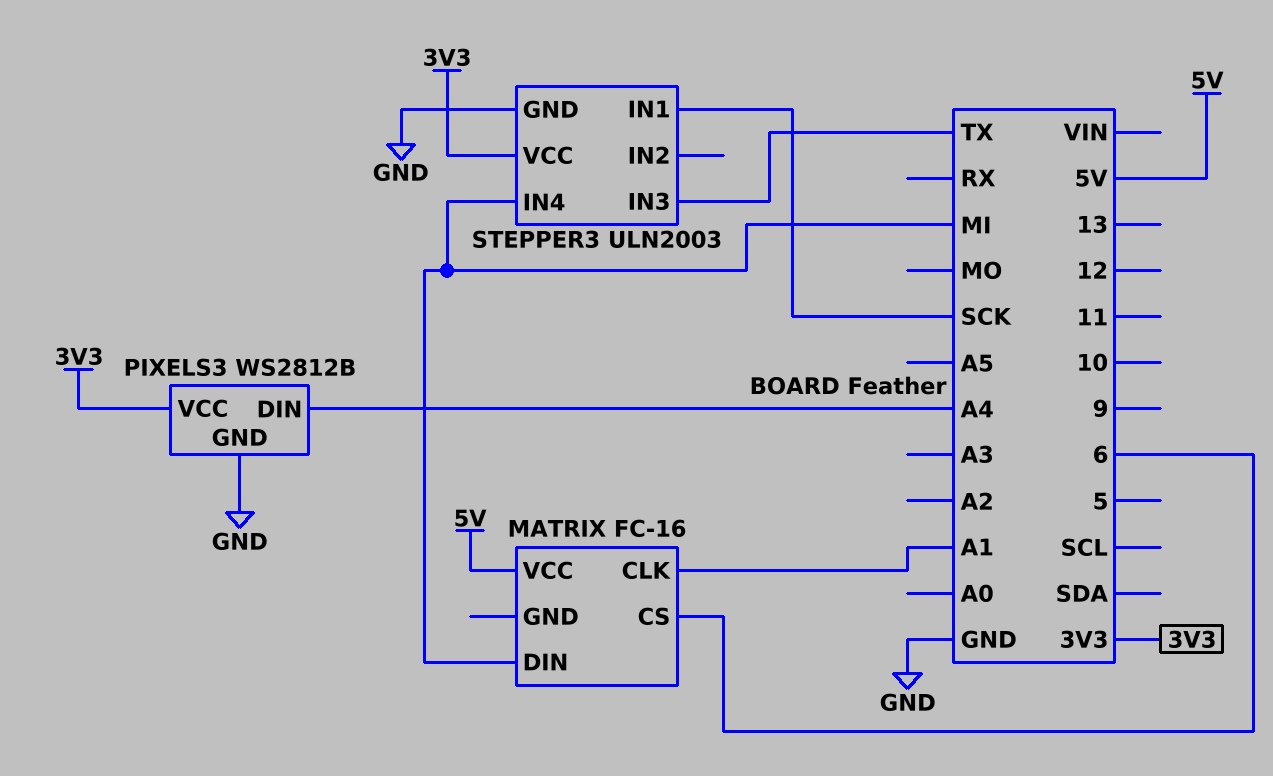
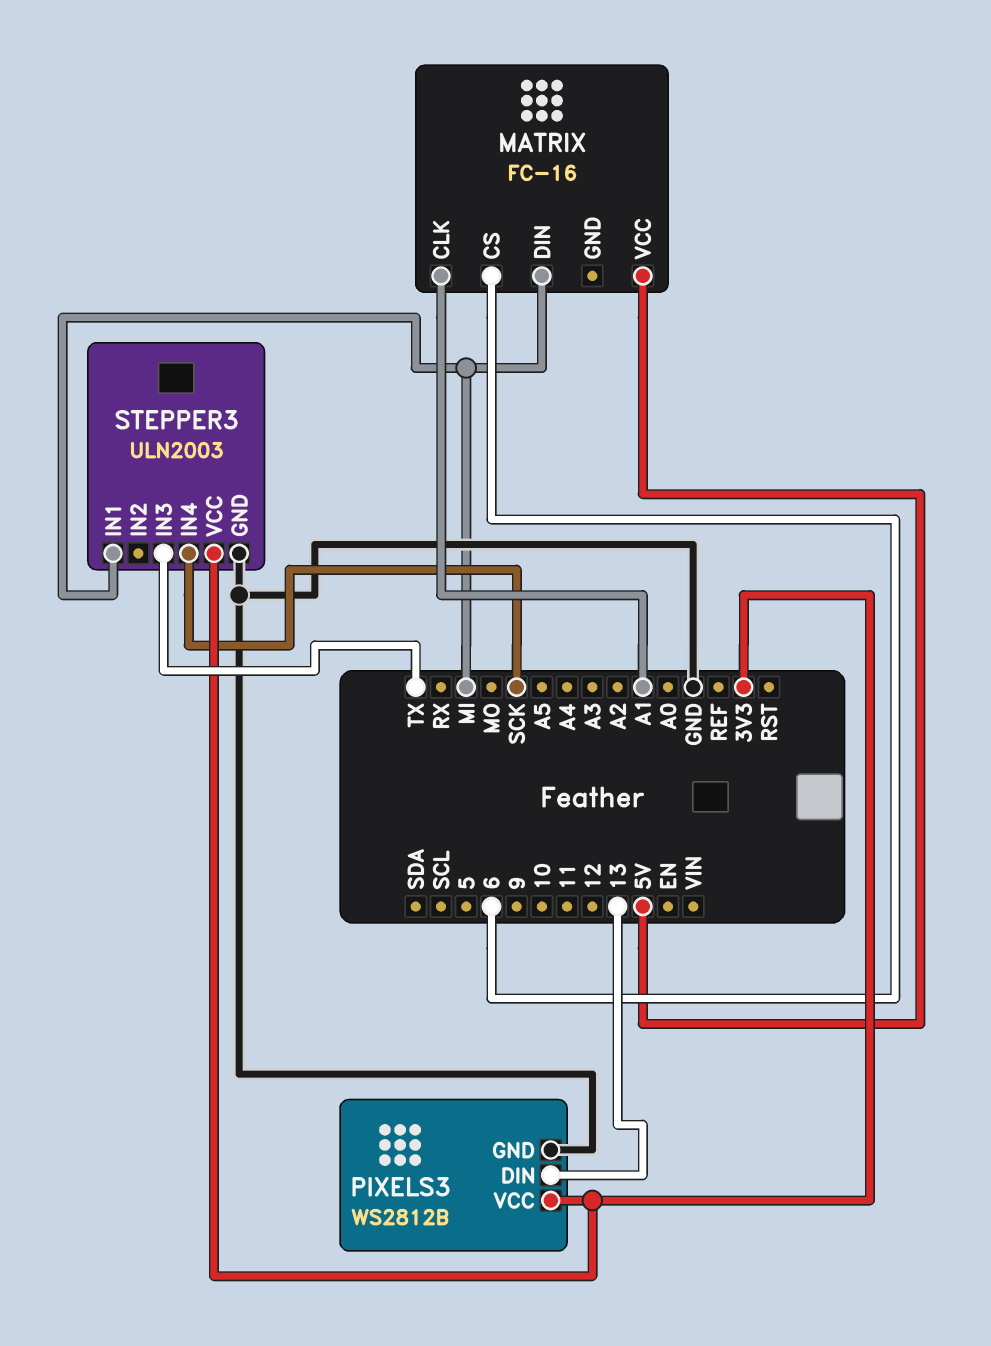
PIXELS3 pin DIN: A4 -> 13
STEPPER3 pin IN1: SCK -> MI
STEPPER3 pin IN4: MI -> SCK

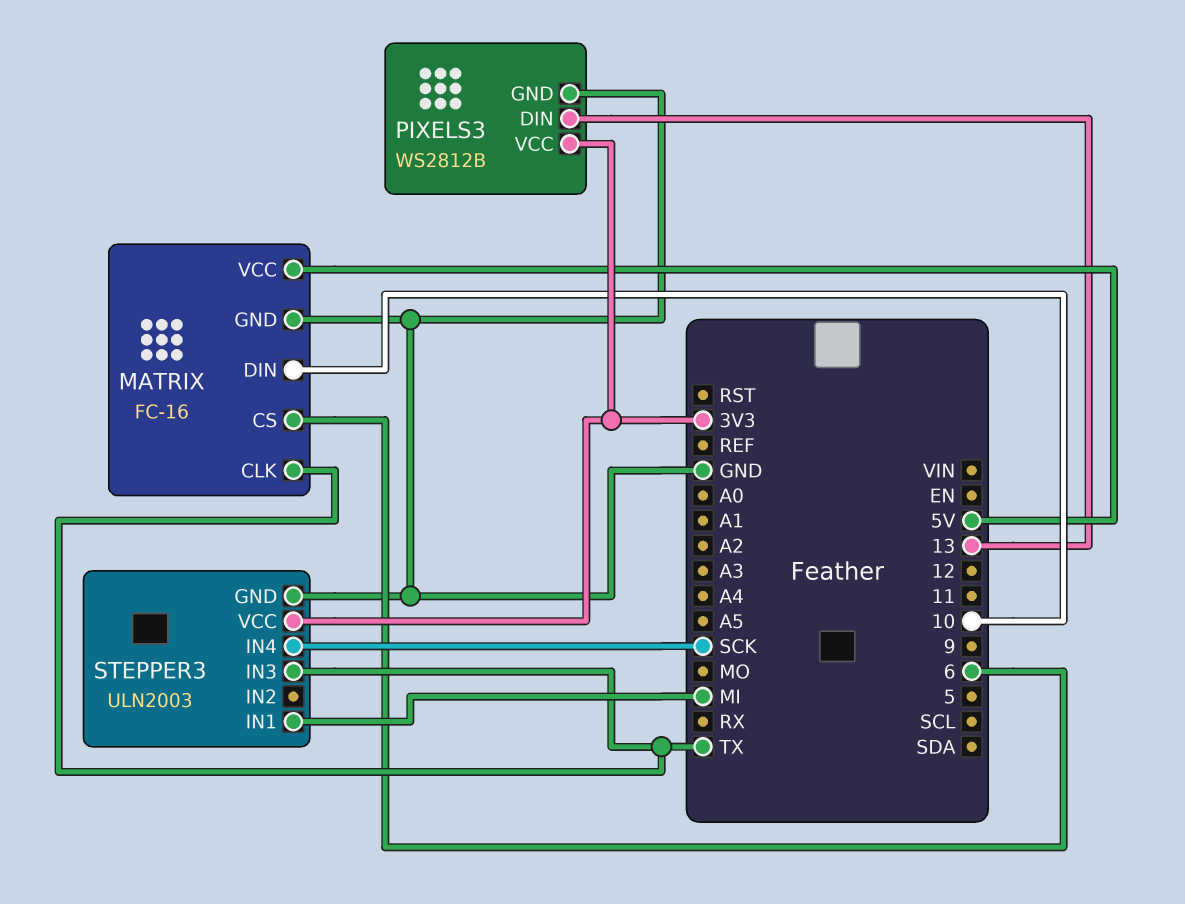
MATRIX pin CLK: A1 -> TX
MATRIX pin DIN: MI -> 10
MATRIX pin GND: none -> GND

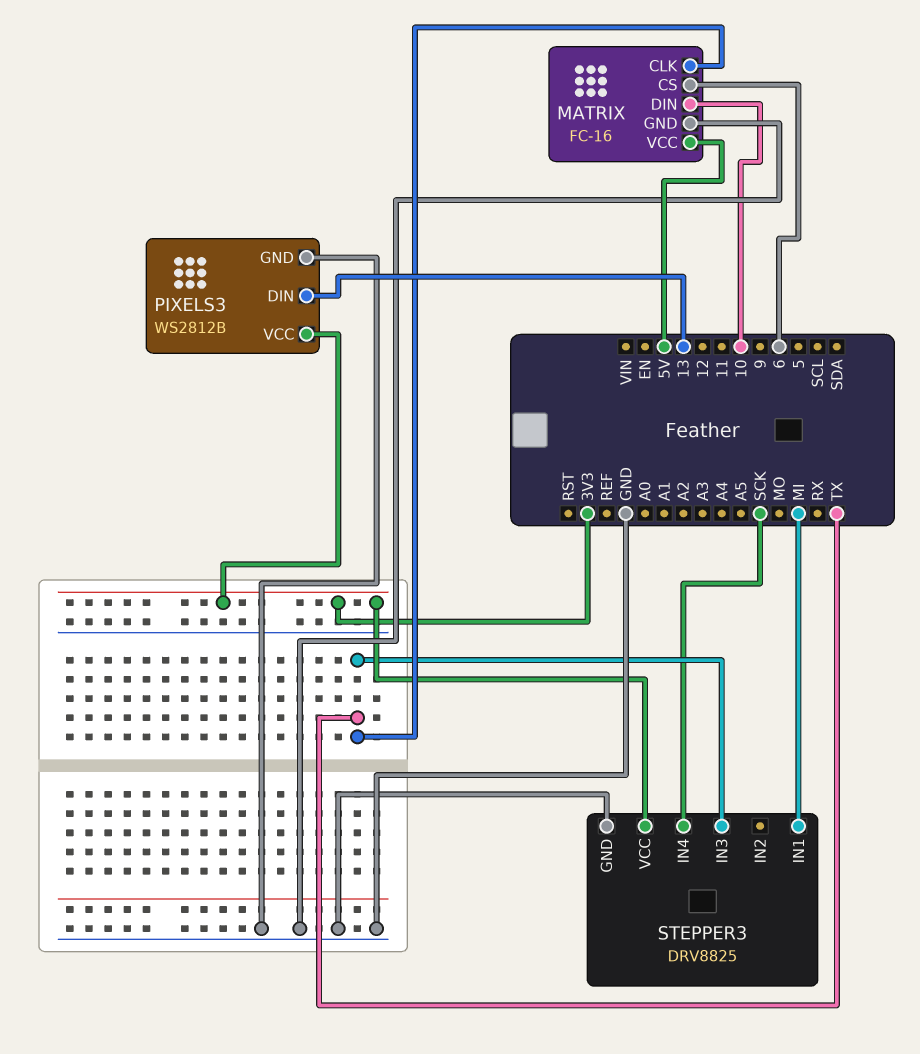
STEPPER3: ULN2003 -> DRV8825

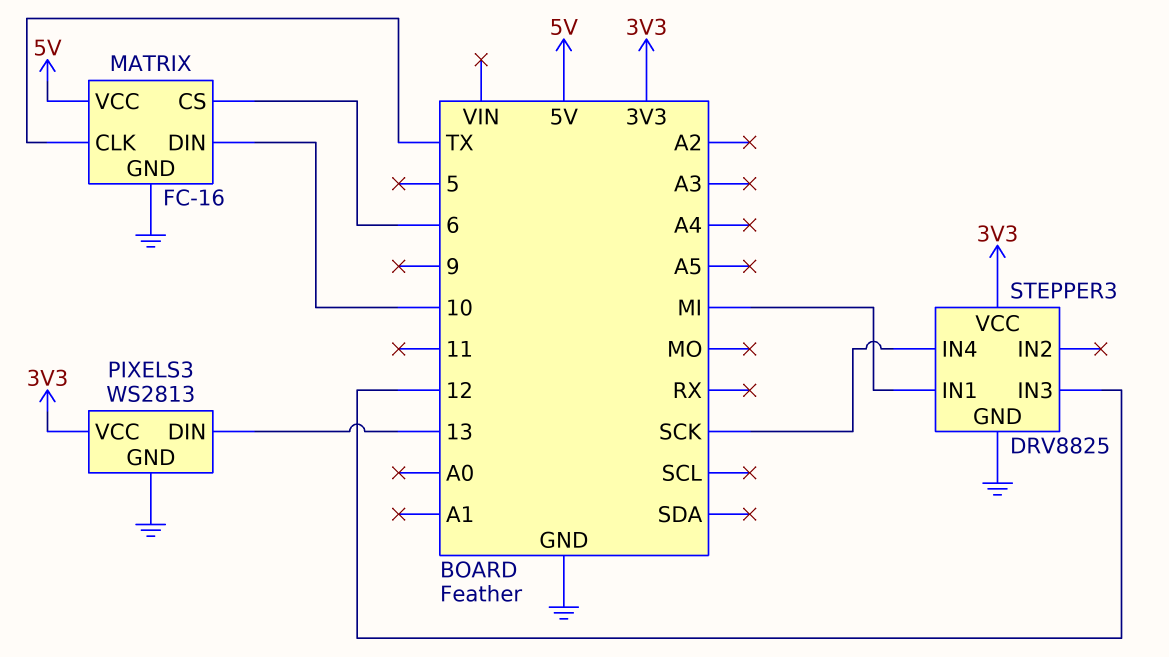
PIXELS3: WS2812B -> WS2813
STEPPER3 pin IN3: TX -> 12

